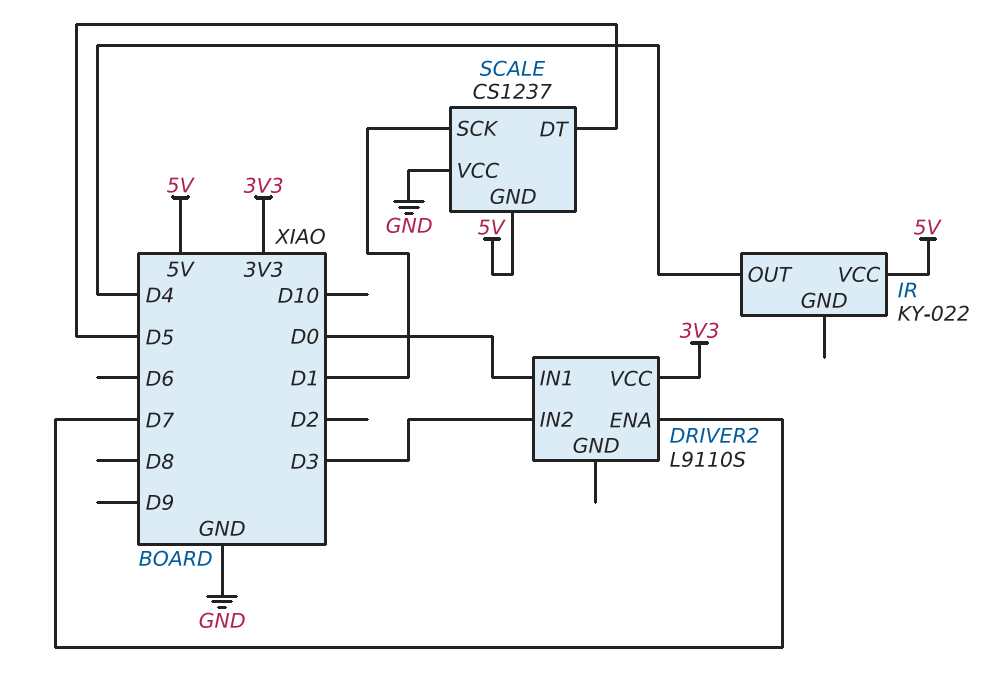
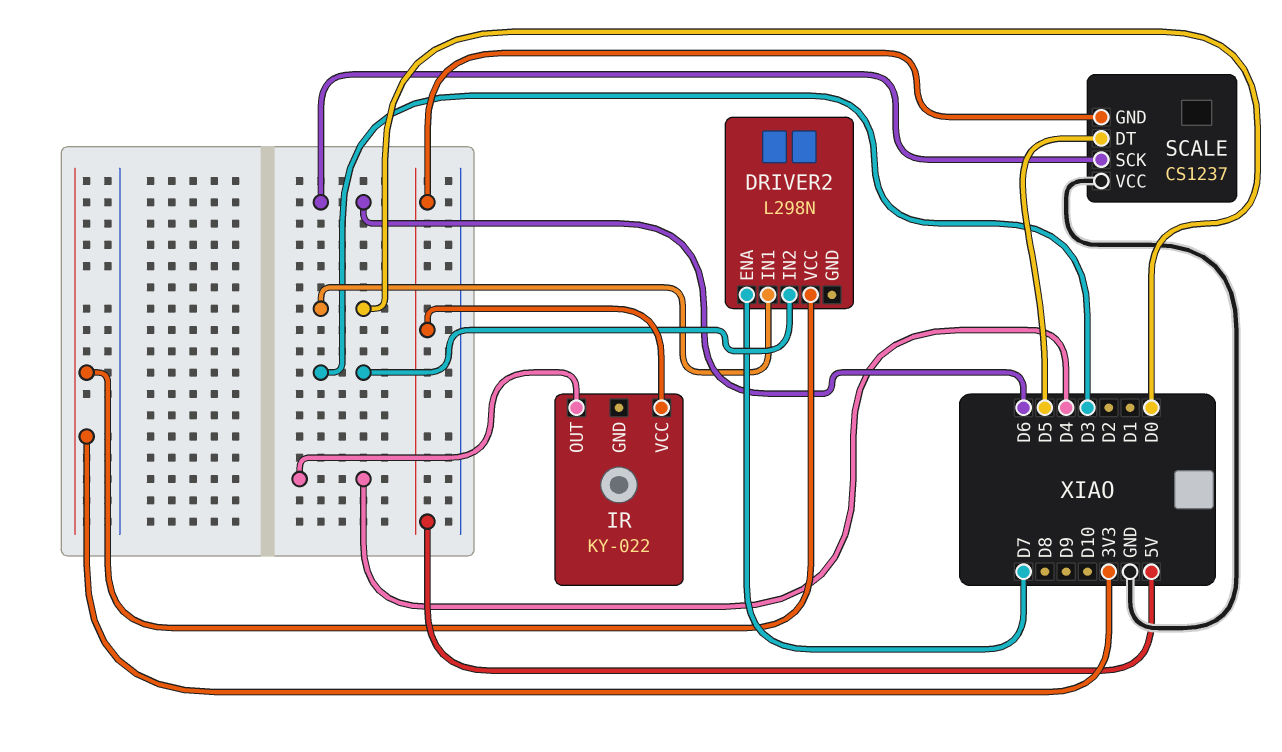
DRIVER2: L9110S -> L298N
SCALE pin SCK: D1 -> D6

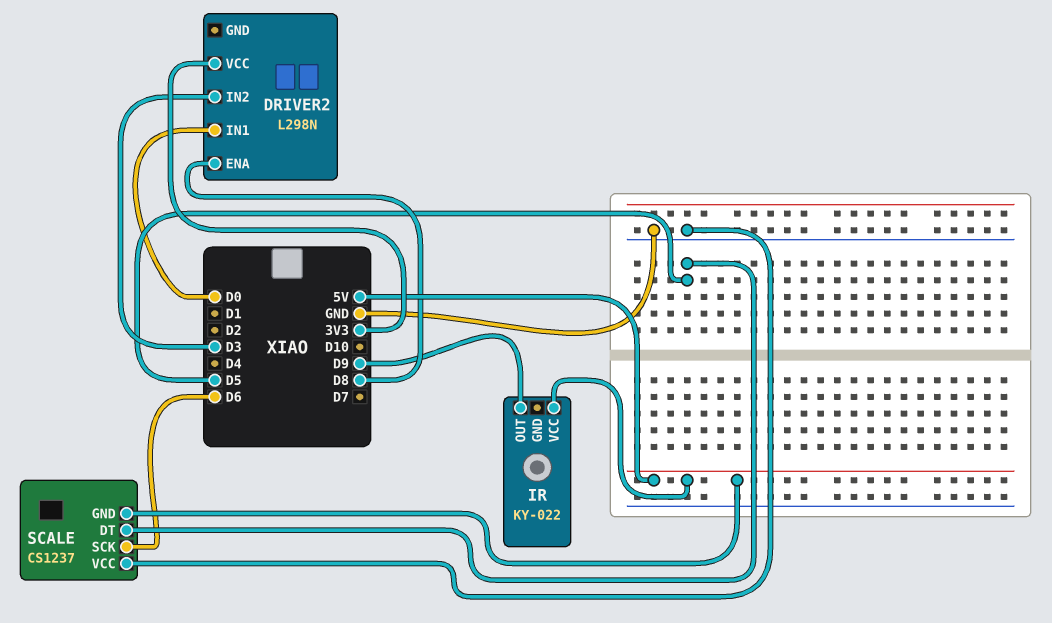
DRIVER2 pin ENA: D7 -> D8
IR pin OUT: D4 -> D9

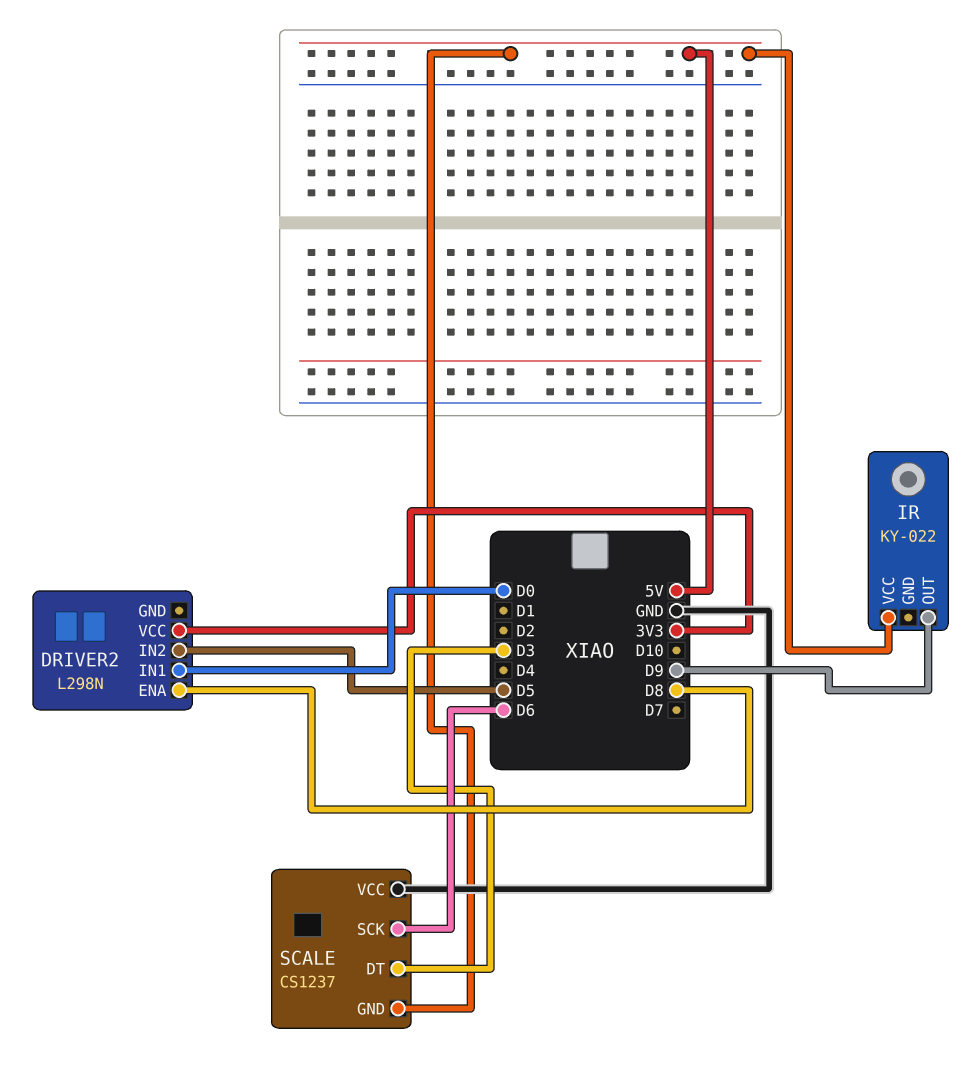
DRIVER2 pin IN2: D3 -> D5
SCALE pin DT: D5 -> D3

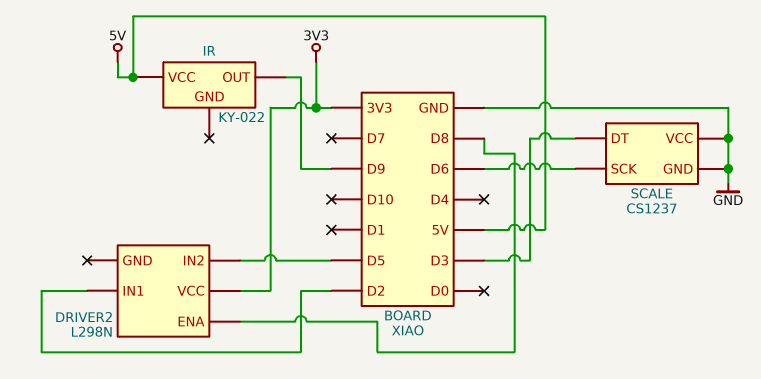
DRIVER2 pin IN1: D0 -> D2
SCALE pin GND: 5V -> GND

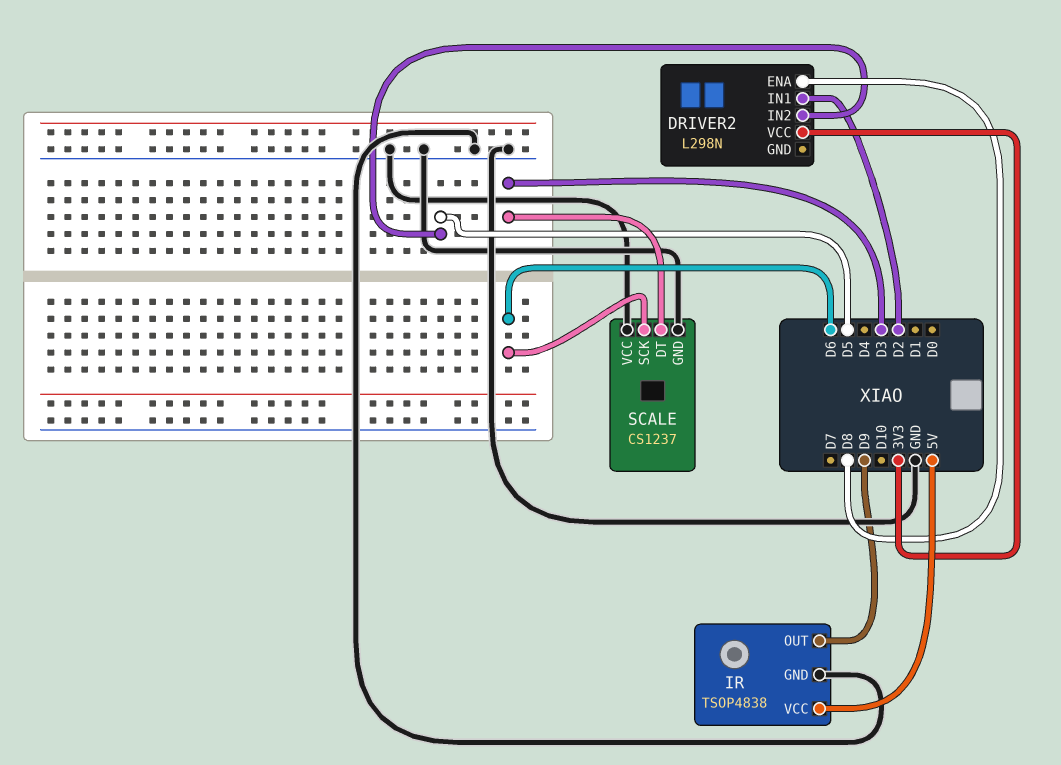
IR: KY-022 -> TSOP4838
IR pin GND: none -> GND

